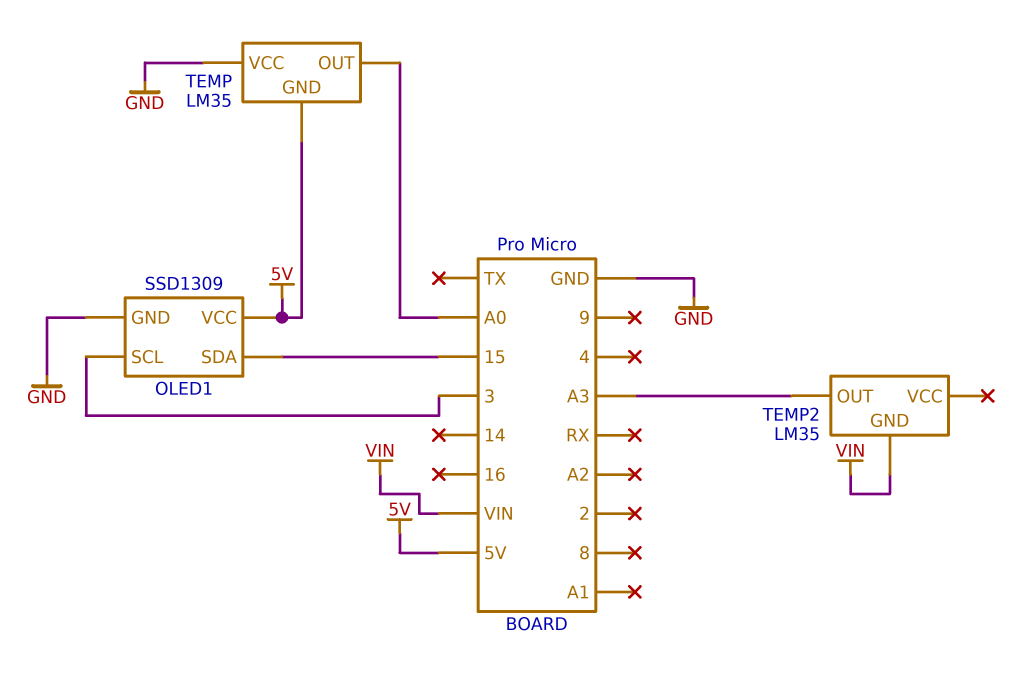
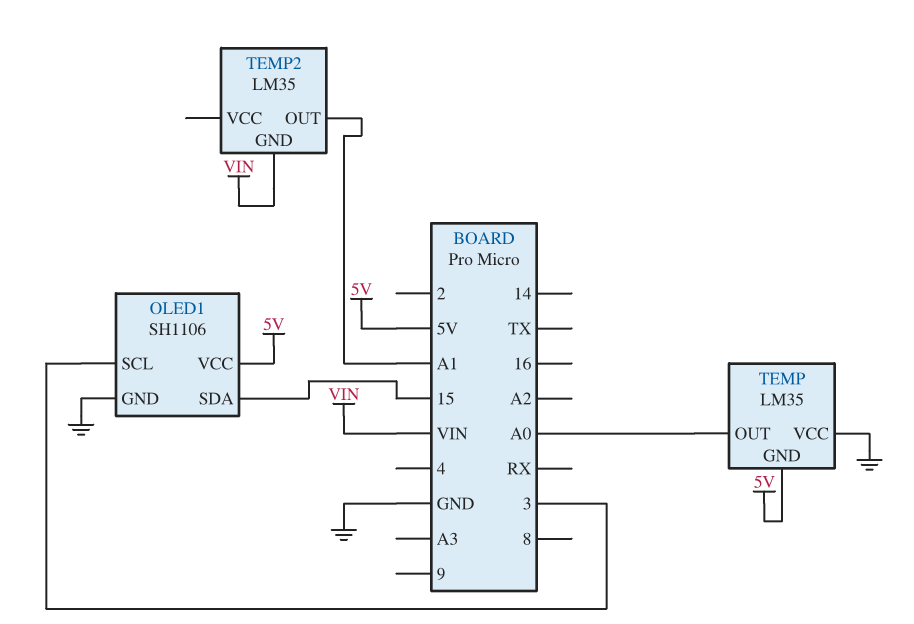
OLED1: SSD1309 -> SH1106
TEMP2 pin OUT: A3 -> A1

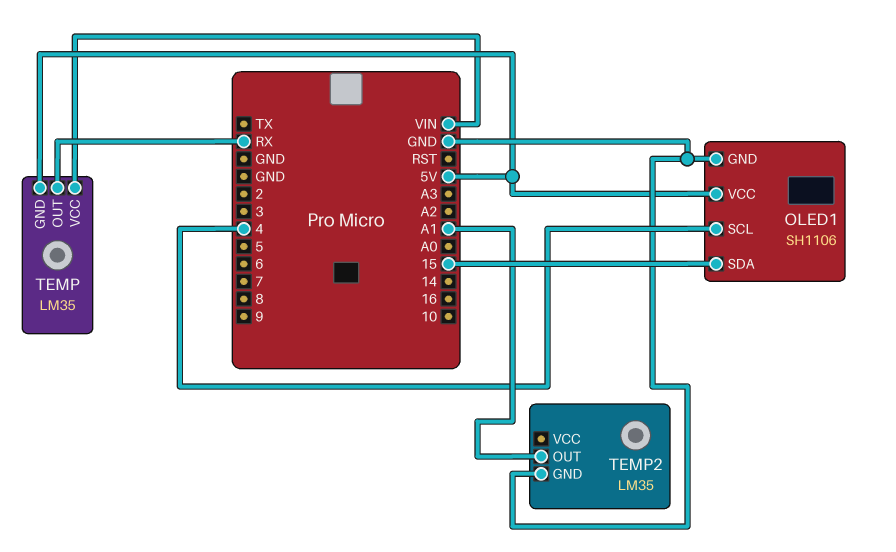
OLED1 pin SCL: 3 -> 4
TEMP pin OUT: A0 -> RX
TEMP pin VCC: GND -> VIN
TEMP2 pin GND: VIN -> GND

